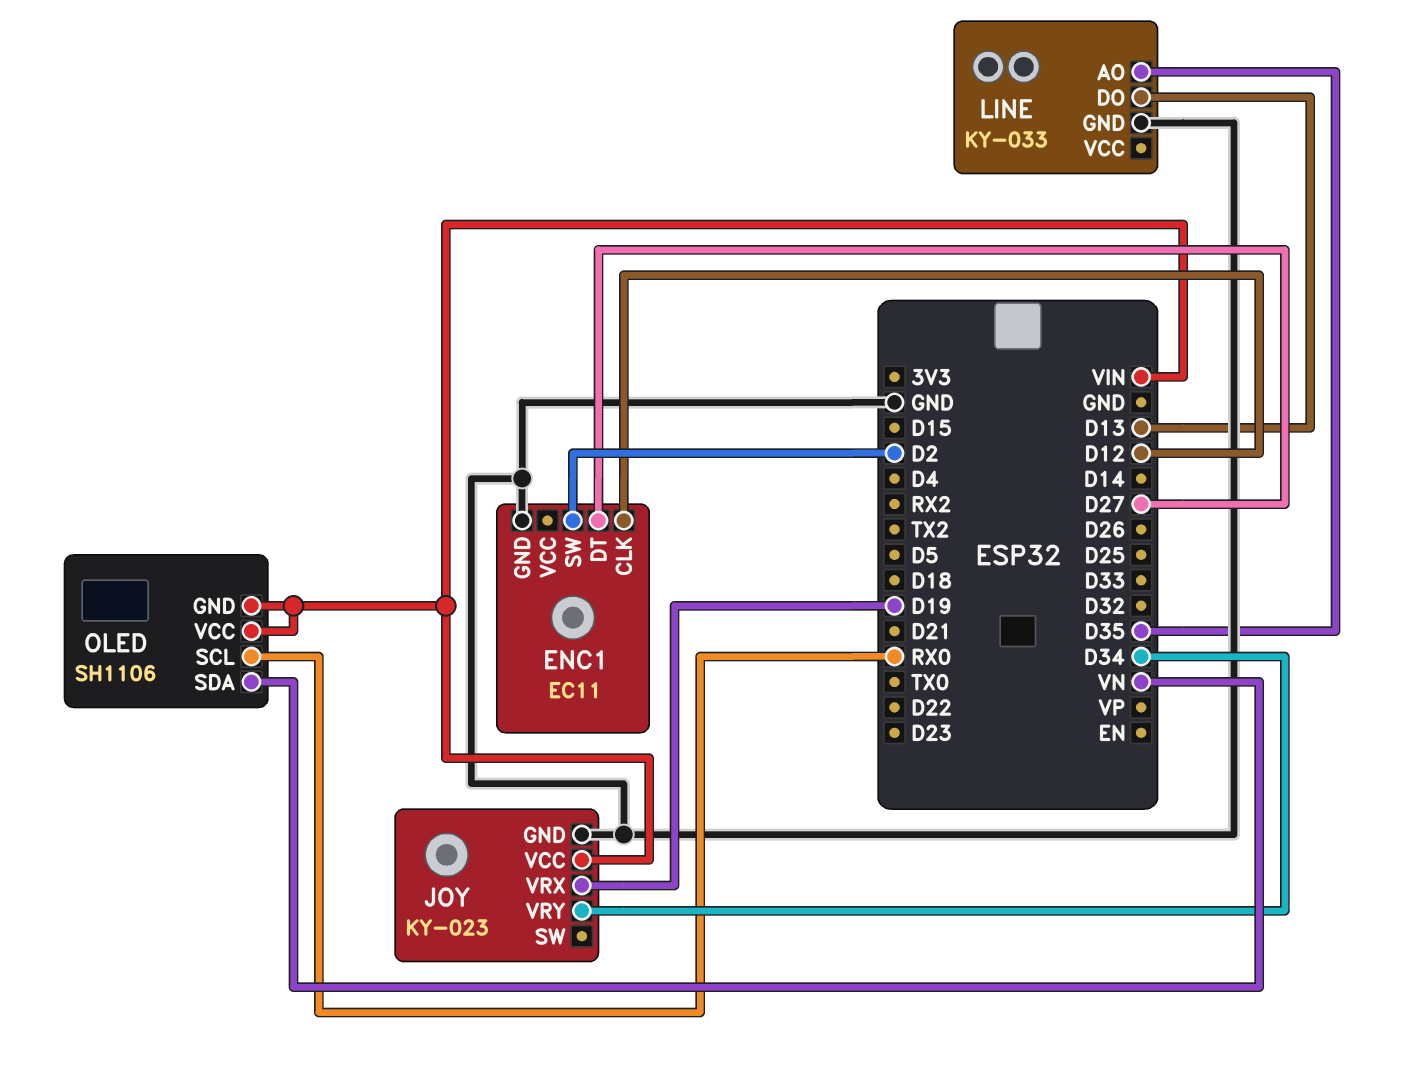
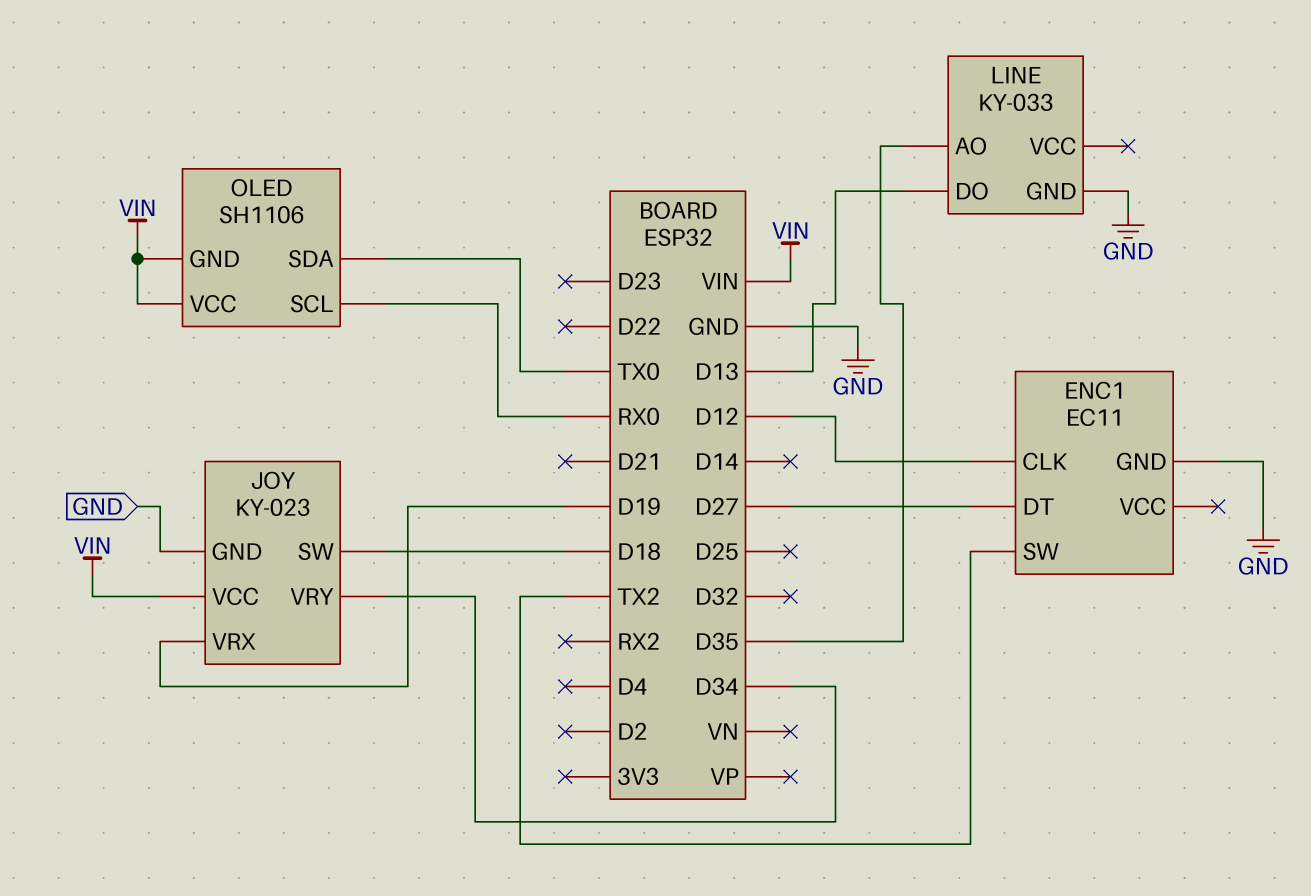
ENC1 pin SW: D2 -> TX2
JOY pin SW: none -> D18
OLED pin SDA: VN -> TX0

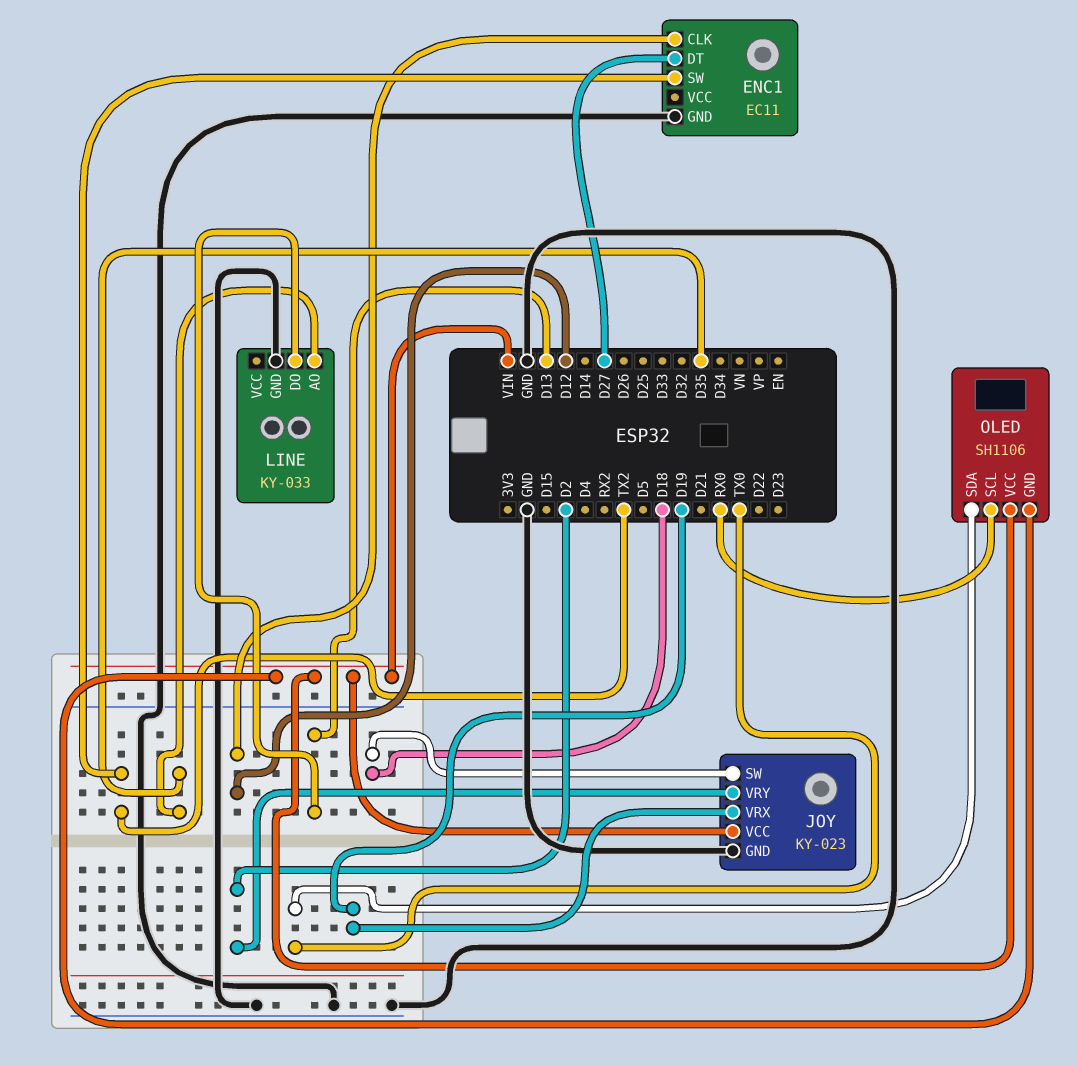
JOY pin VRY: D34 -> D2

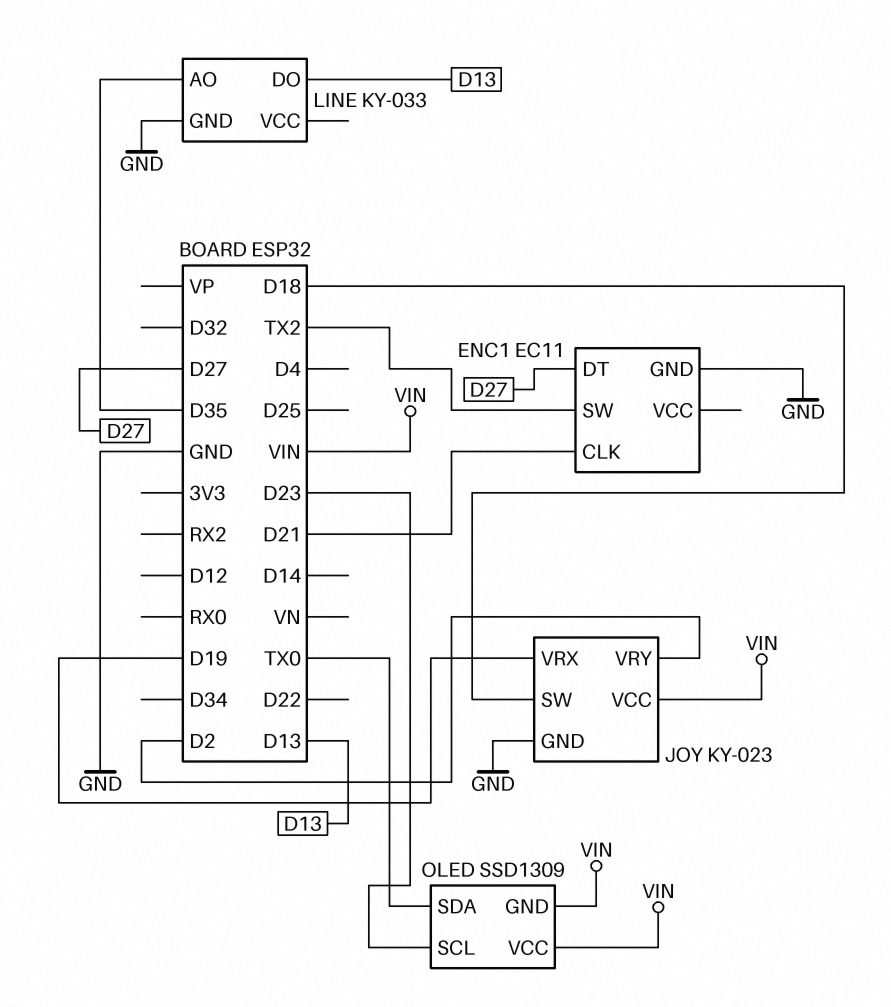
ENC1 pin CLK: D12 -> D21
OLED: SH1106 -> SSD1309
OLED pin SCL: RX0 -> D23

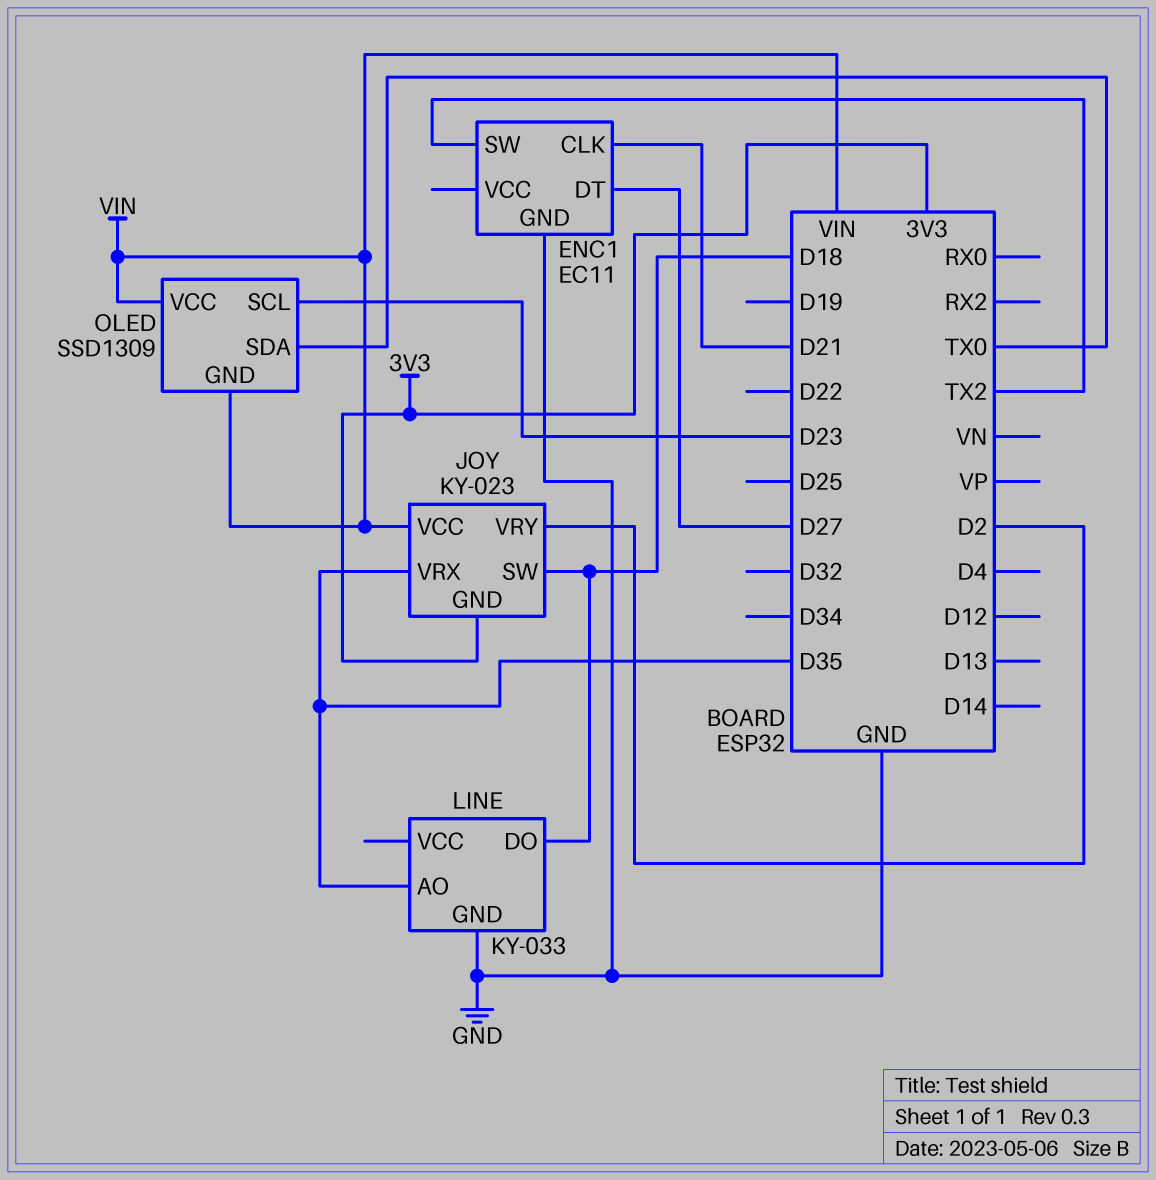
JOY pin GND: GND -> 3V3
JOY pin VRX: D19 -> D35
LINE pin DO: D13 -> D18

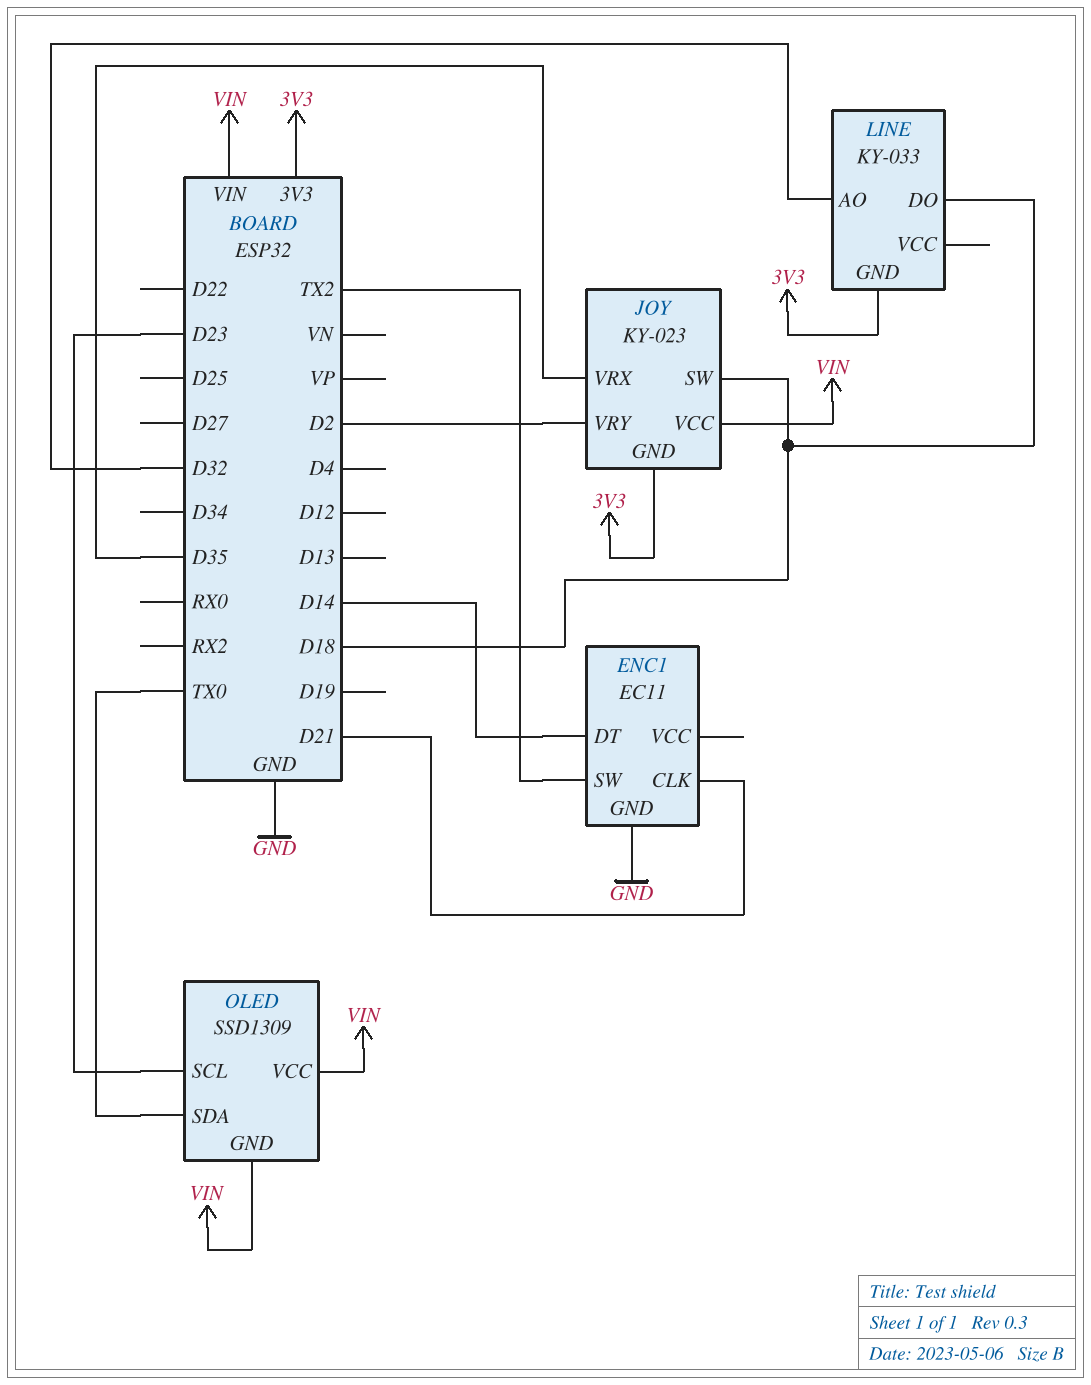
ENC1 pin DT: D27 -> D14
LINE pin AO: D35 -> D32
LINE pin GND: GND -> 3V3

